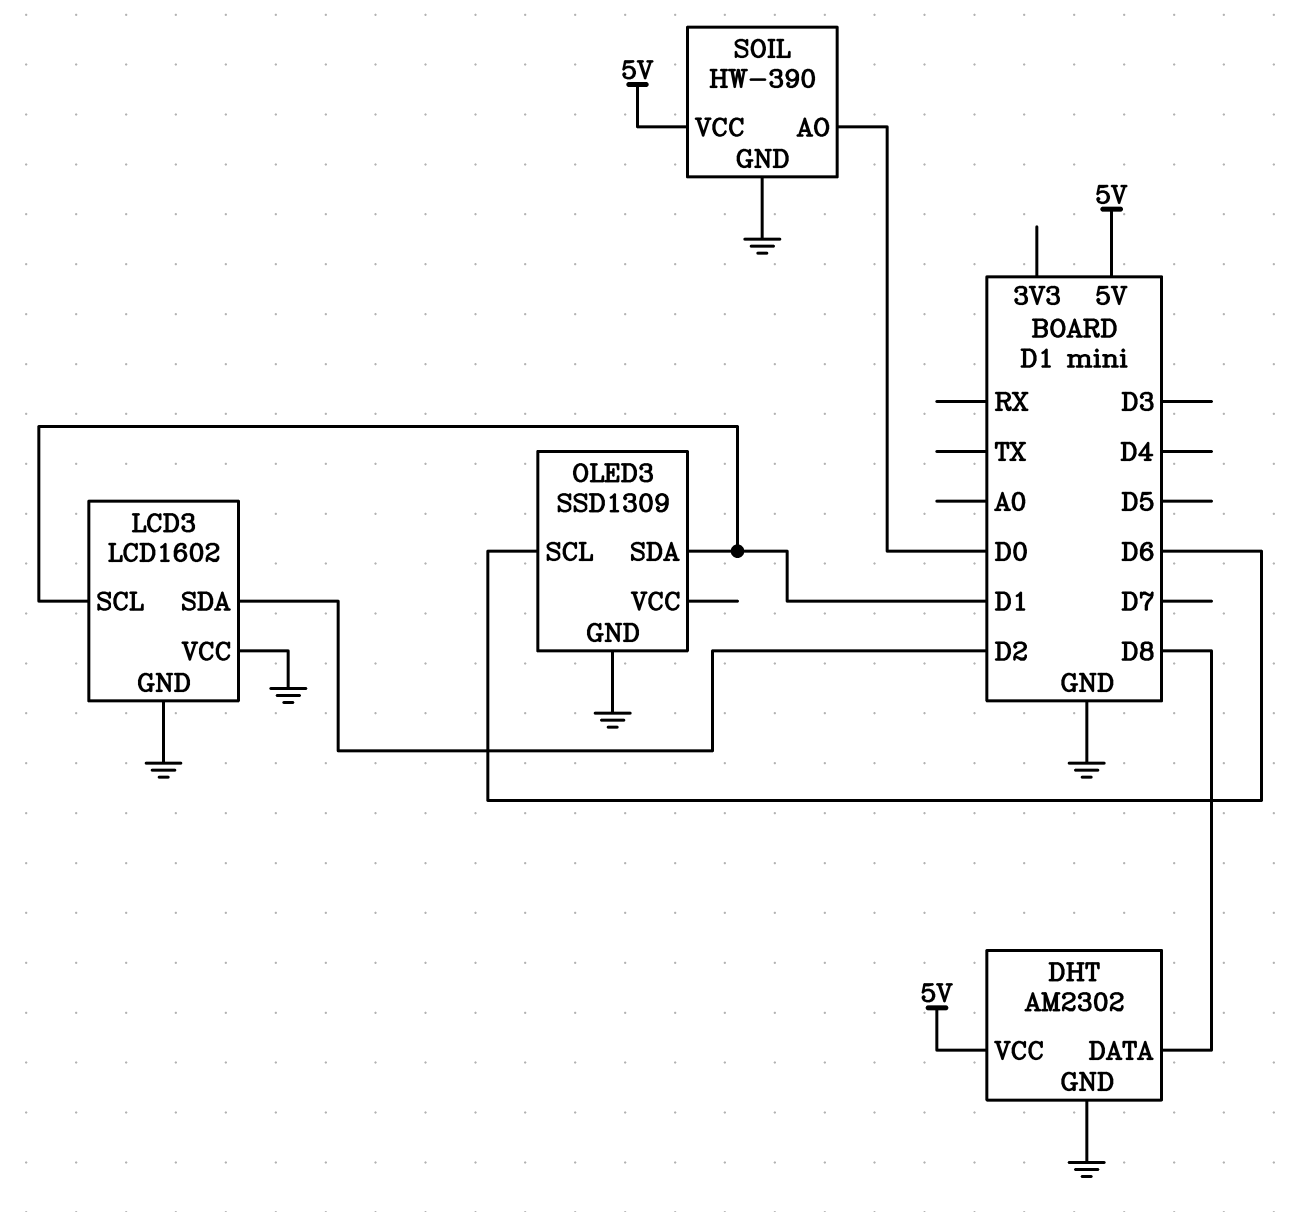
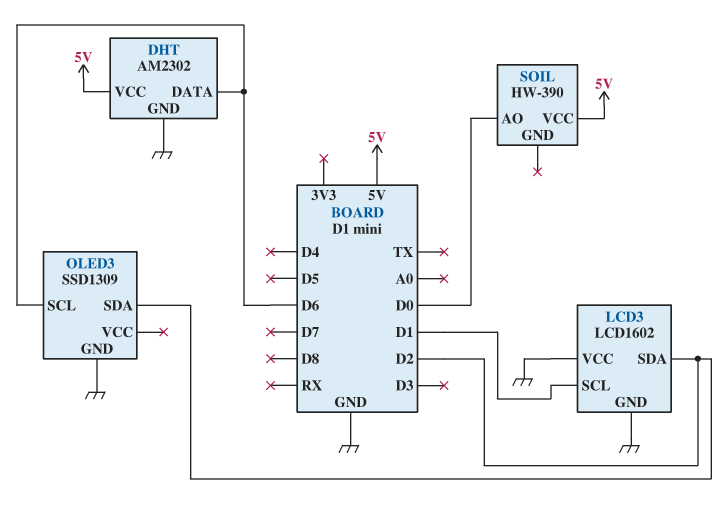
DHT pin DATA: D8 -> D6
OLED3 pin SDA: D1 -> D2
SOIL pin GND: GND -> none

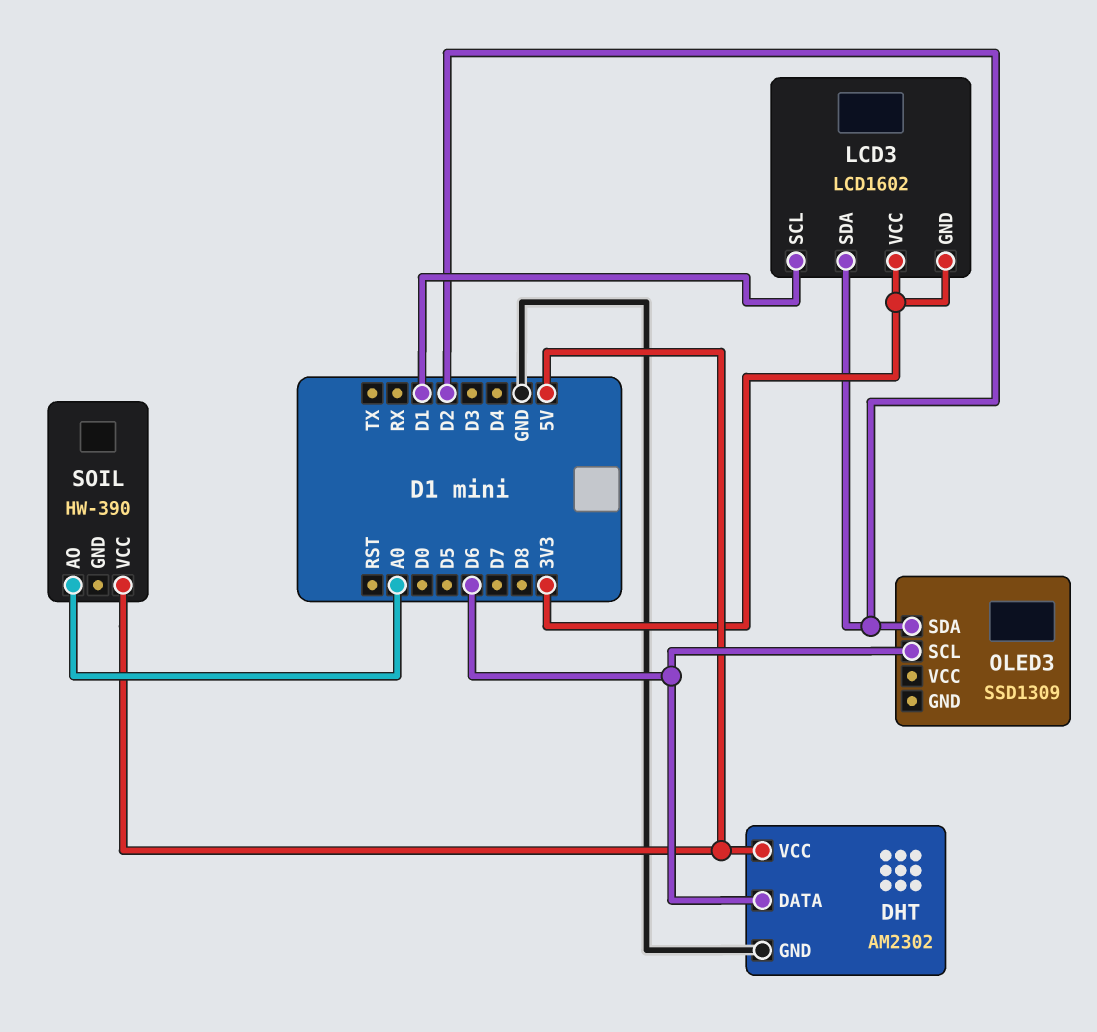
LCD3 pin GND: GND -> 3V3
LCD3 pin VCC: GND -> 3V3
OLED3 pin GND: GND -> none
SOIL pin AO: D0 -> A0

